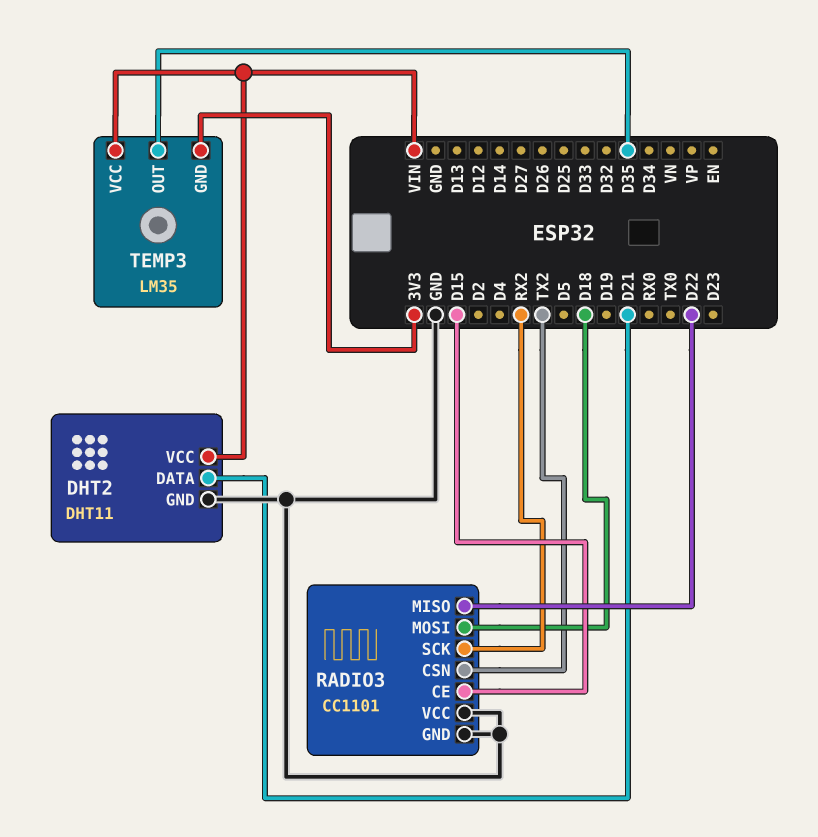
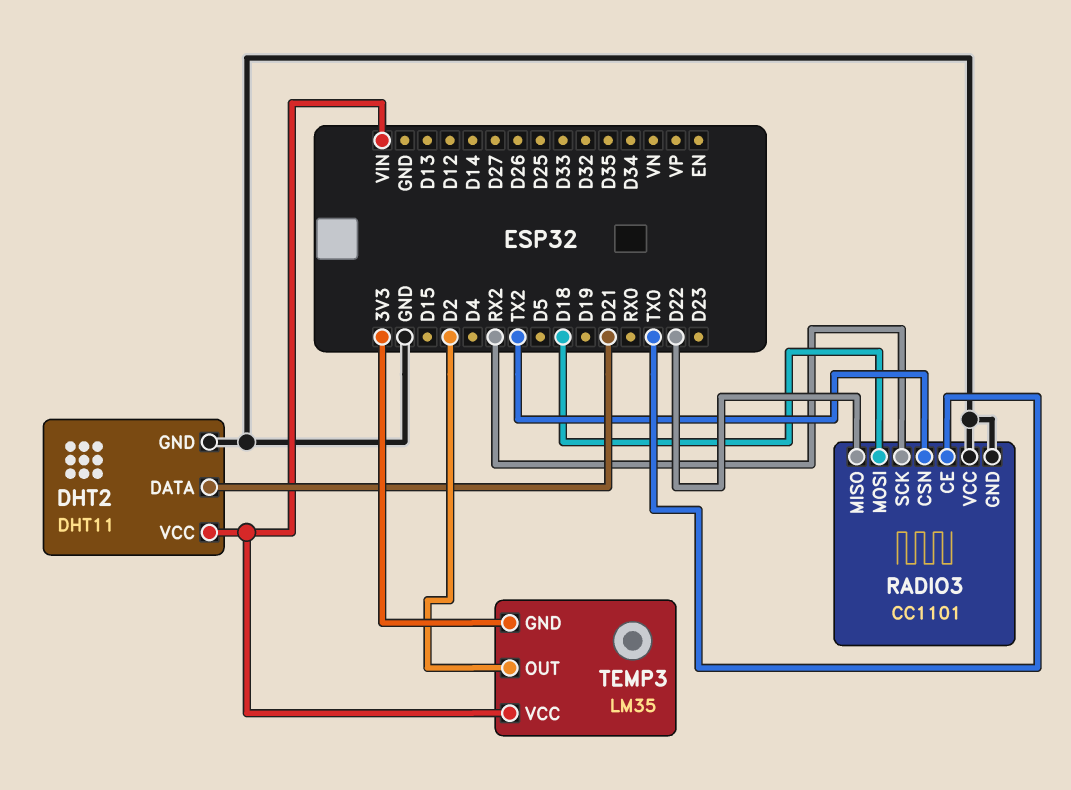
RADIO3 pin CE: D15 -> TX0
TEMP3 pin OUT: D35 -> D2

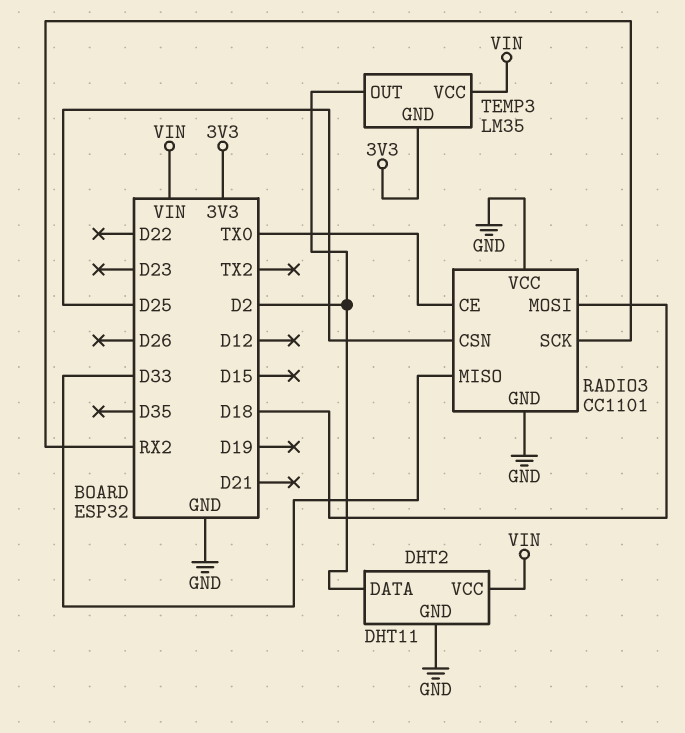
DHT2 pin DATA: D21 -> D2
RADIO3 pin CSN: TX2 -> D25
RADIO3 pin MISO: D22 -> D33

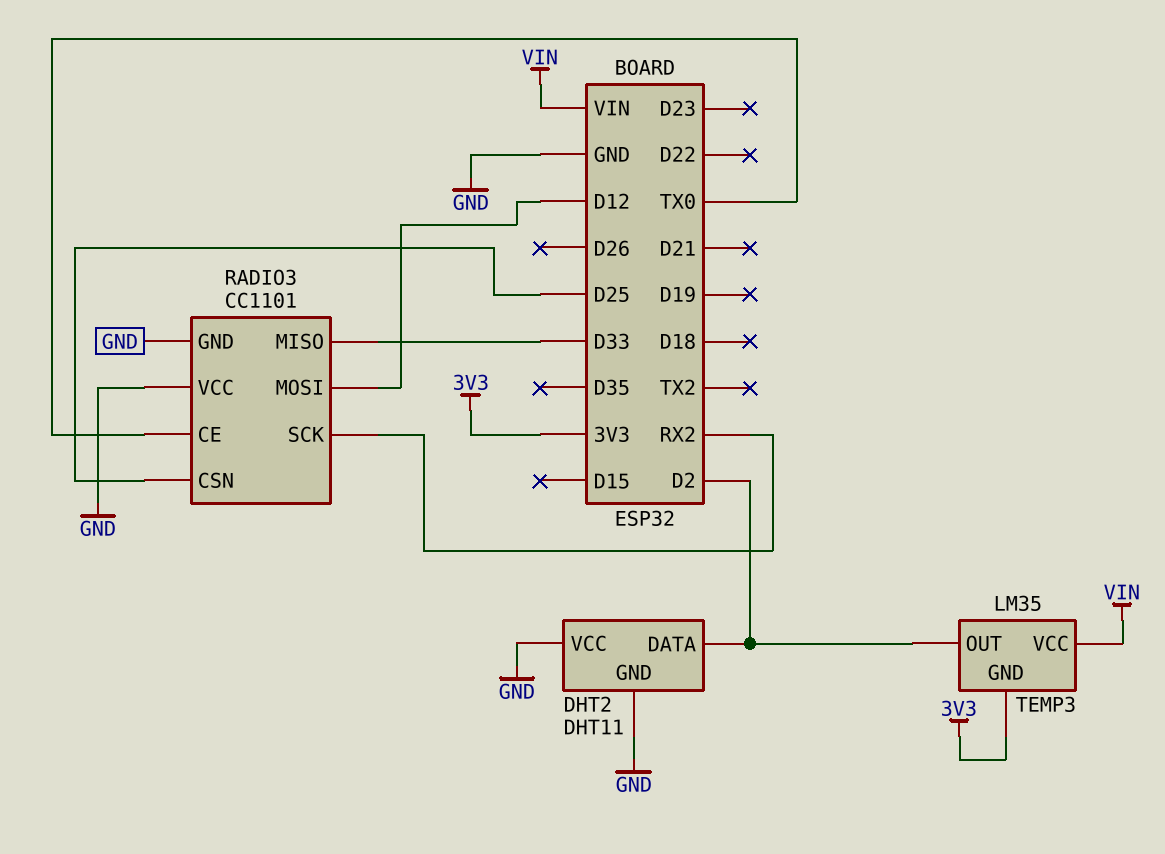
DHT2 pin VCC: VIN -> GND
RADIO3 pin MOSI: D18 -> D12

